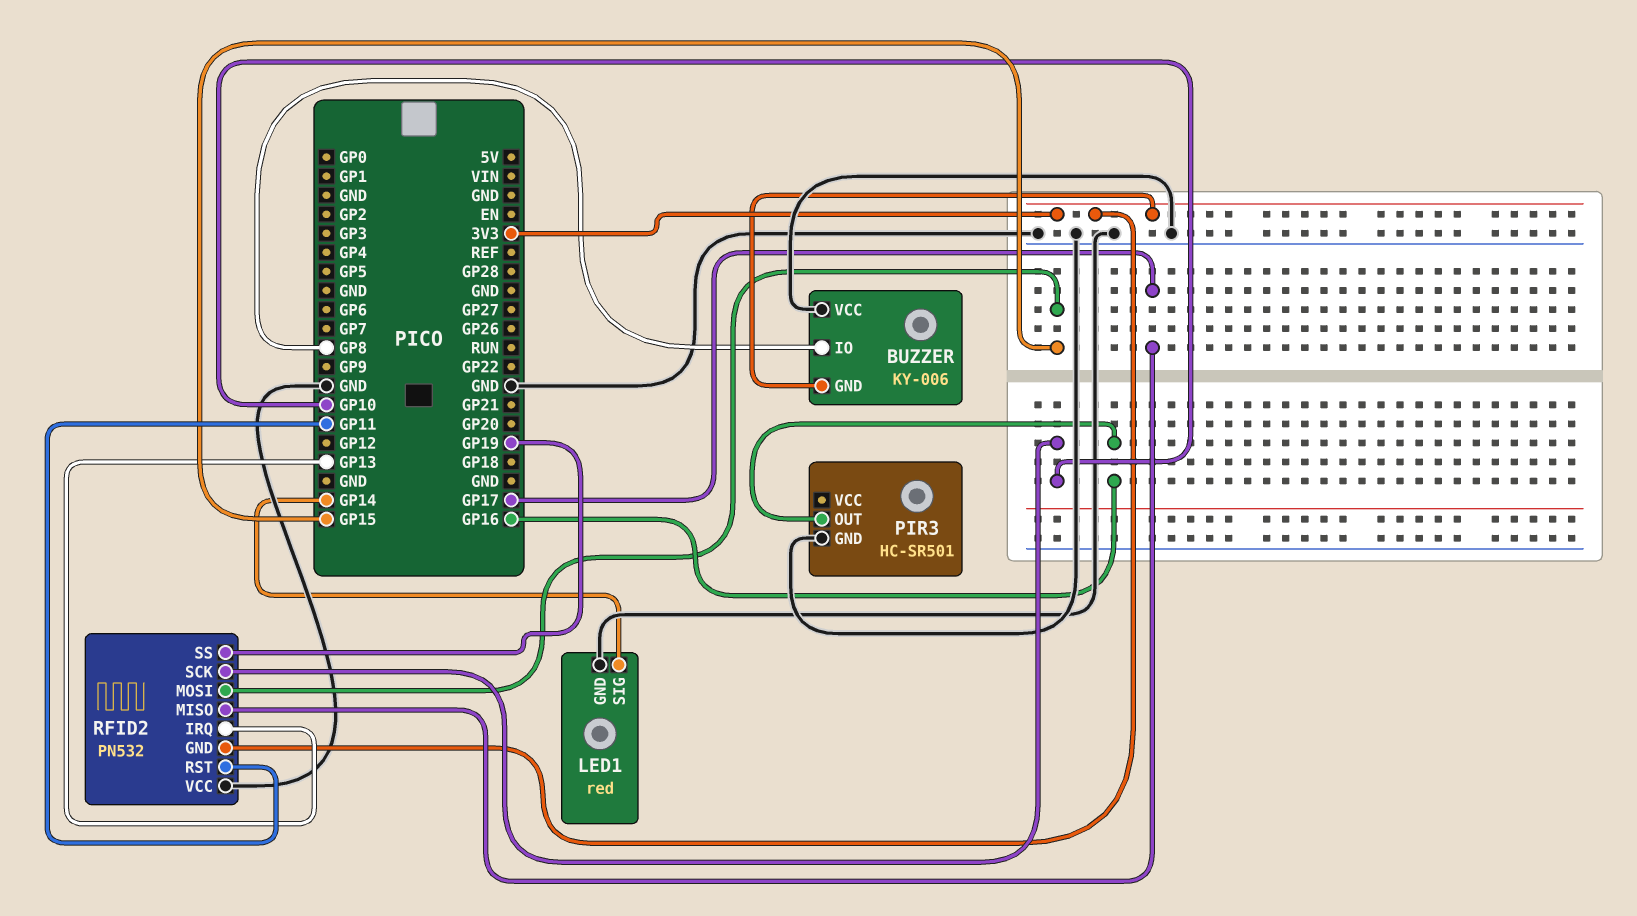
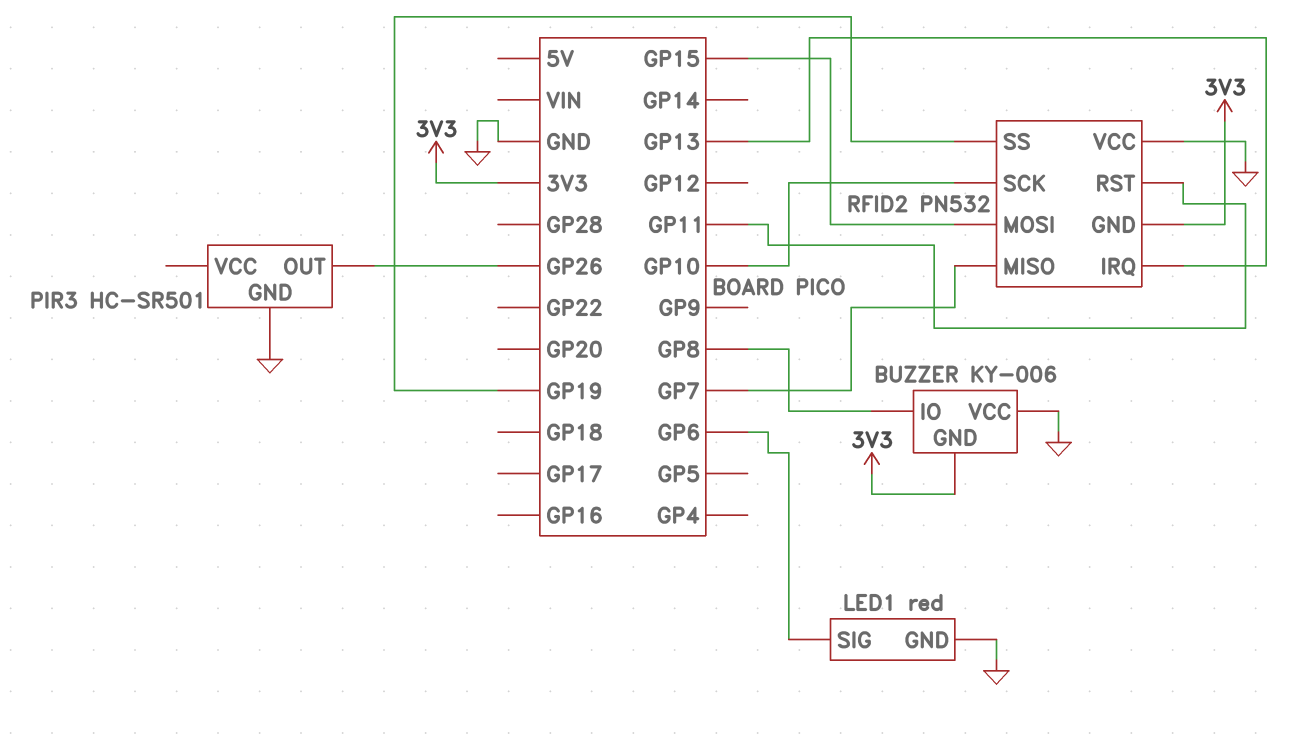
LED1 pin SIG: GP14 -> GP6
PIR3 pin OUT: GP16 -> GP26
RFID2 pin MISO: GP17 -> GP7

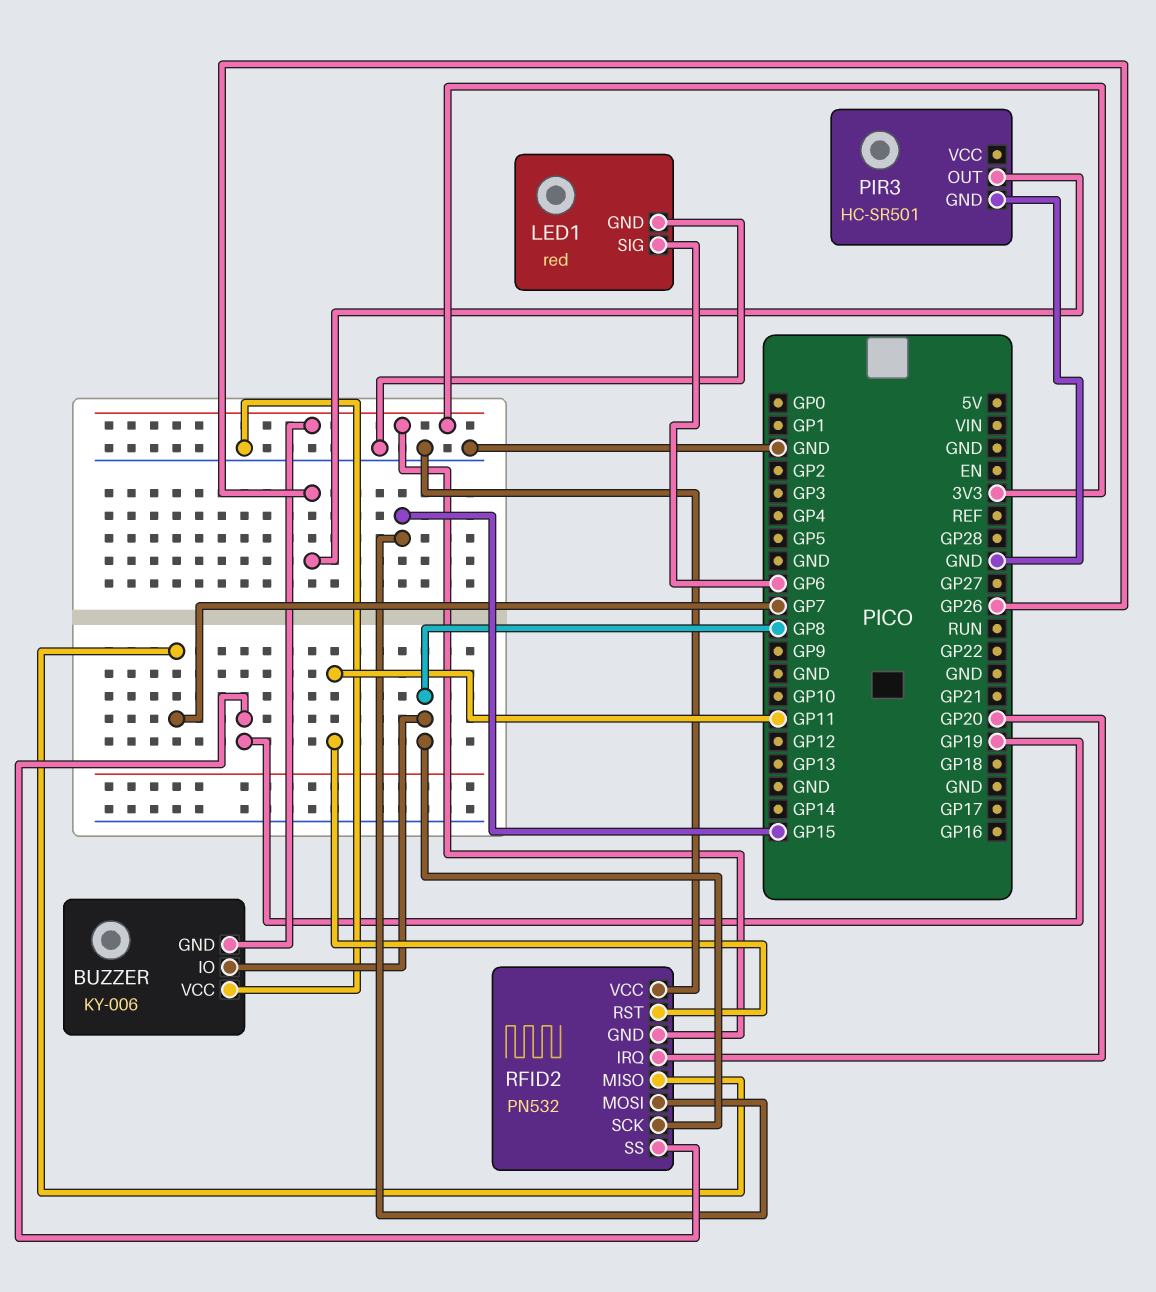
RFID2 pin IRQ: GP13 -> GP20
RFID2 pin SCK: GP10 -> GP8

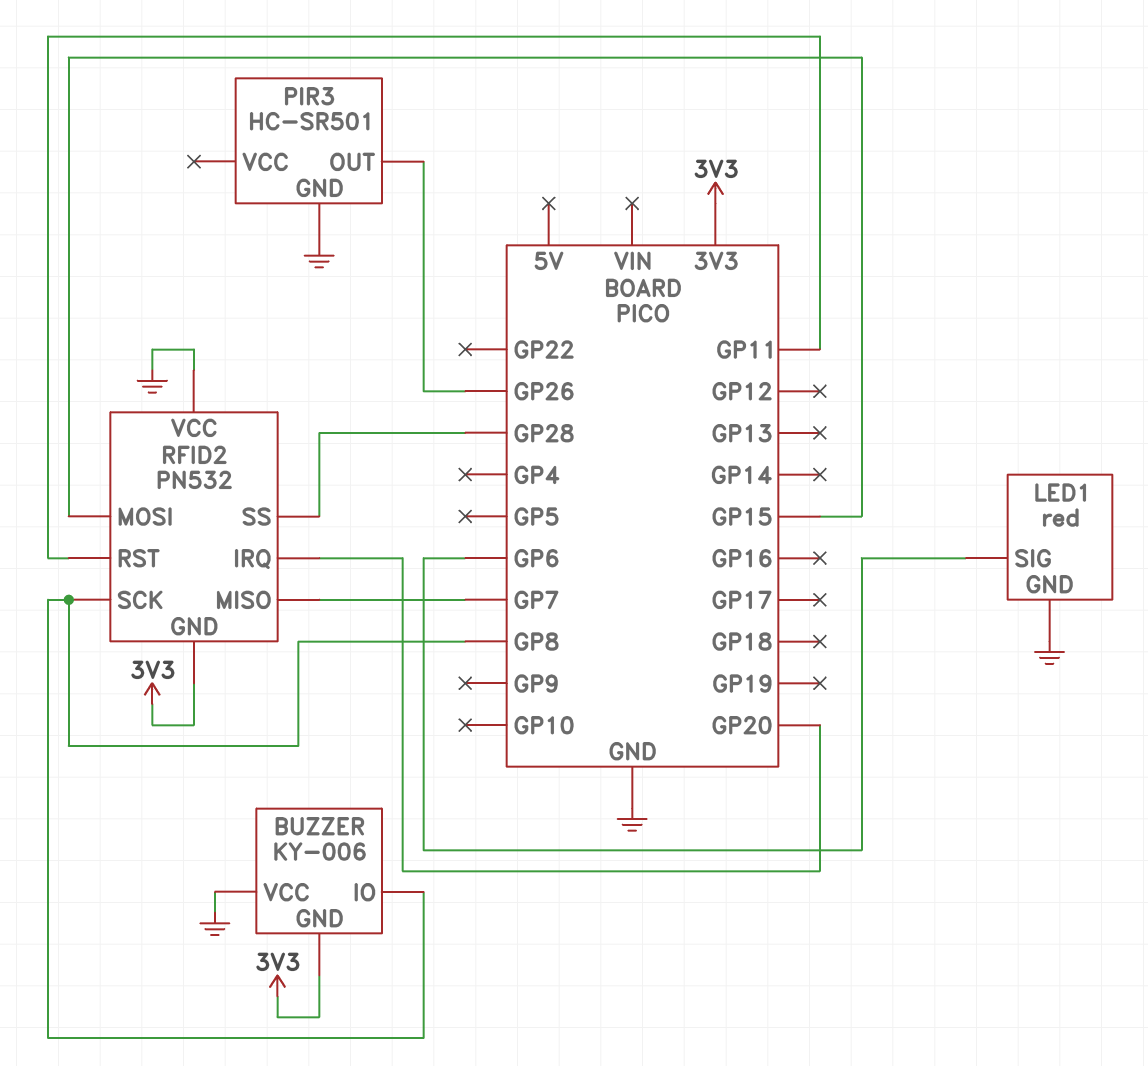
RFID2 pin SS: GP19 -> GP28

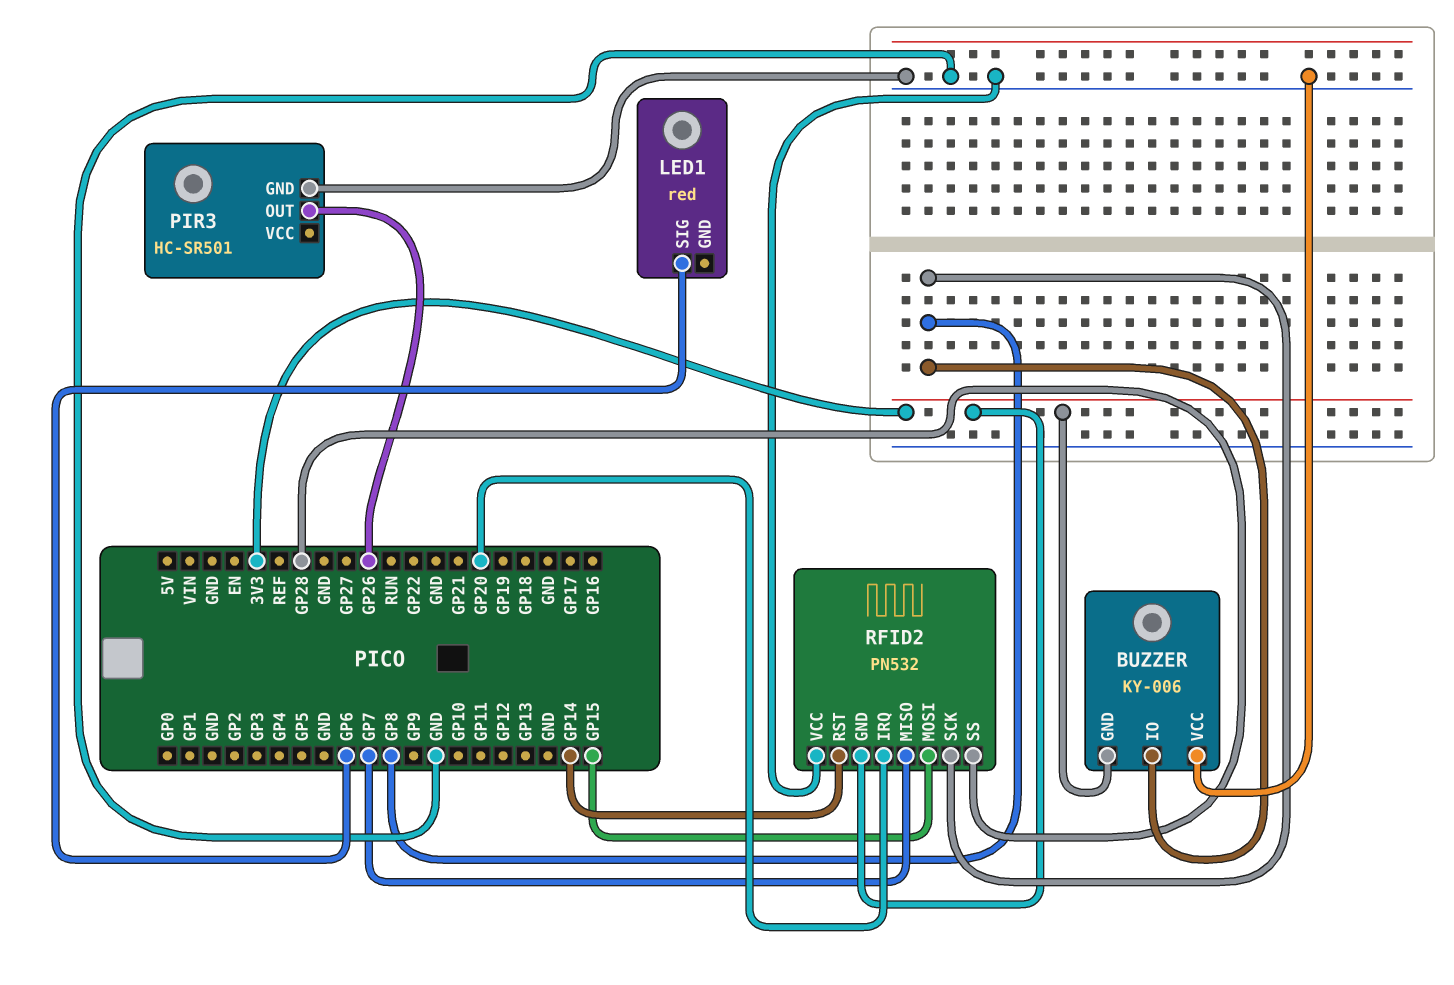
LED1 pin GND: GND -> none
RFID2 pin RST: GP11 -> GP14

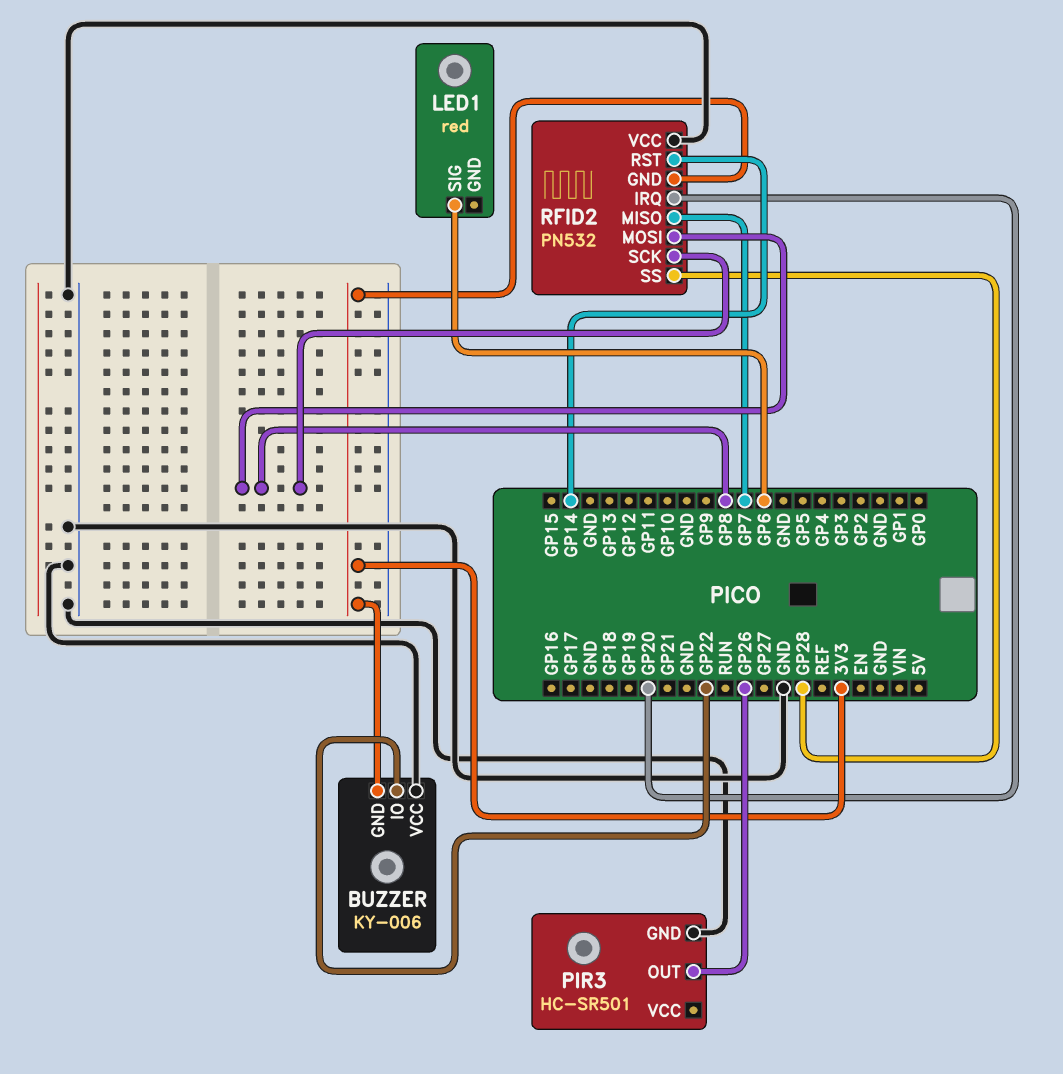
BUZZER pin IO: GP8 -> GP22
RFID2 pin MOSI: GP15 -> GP8

